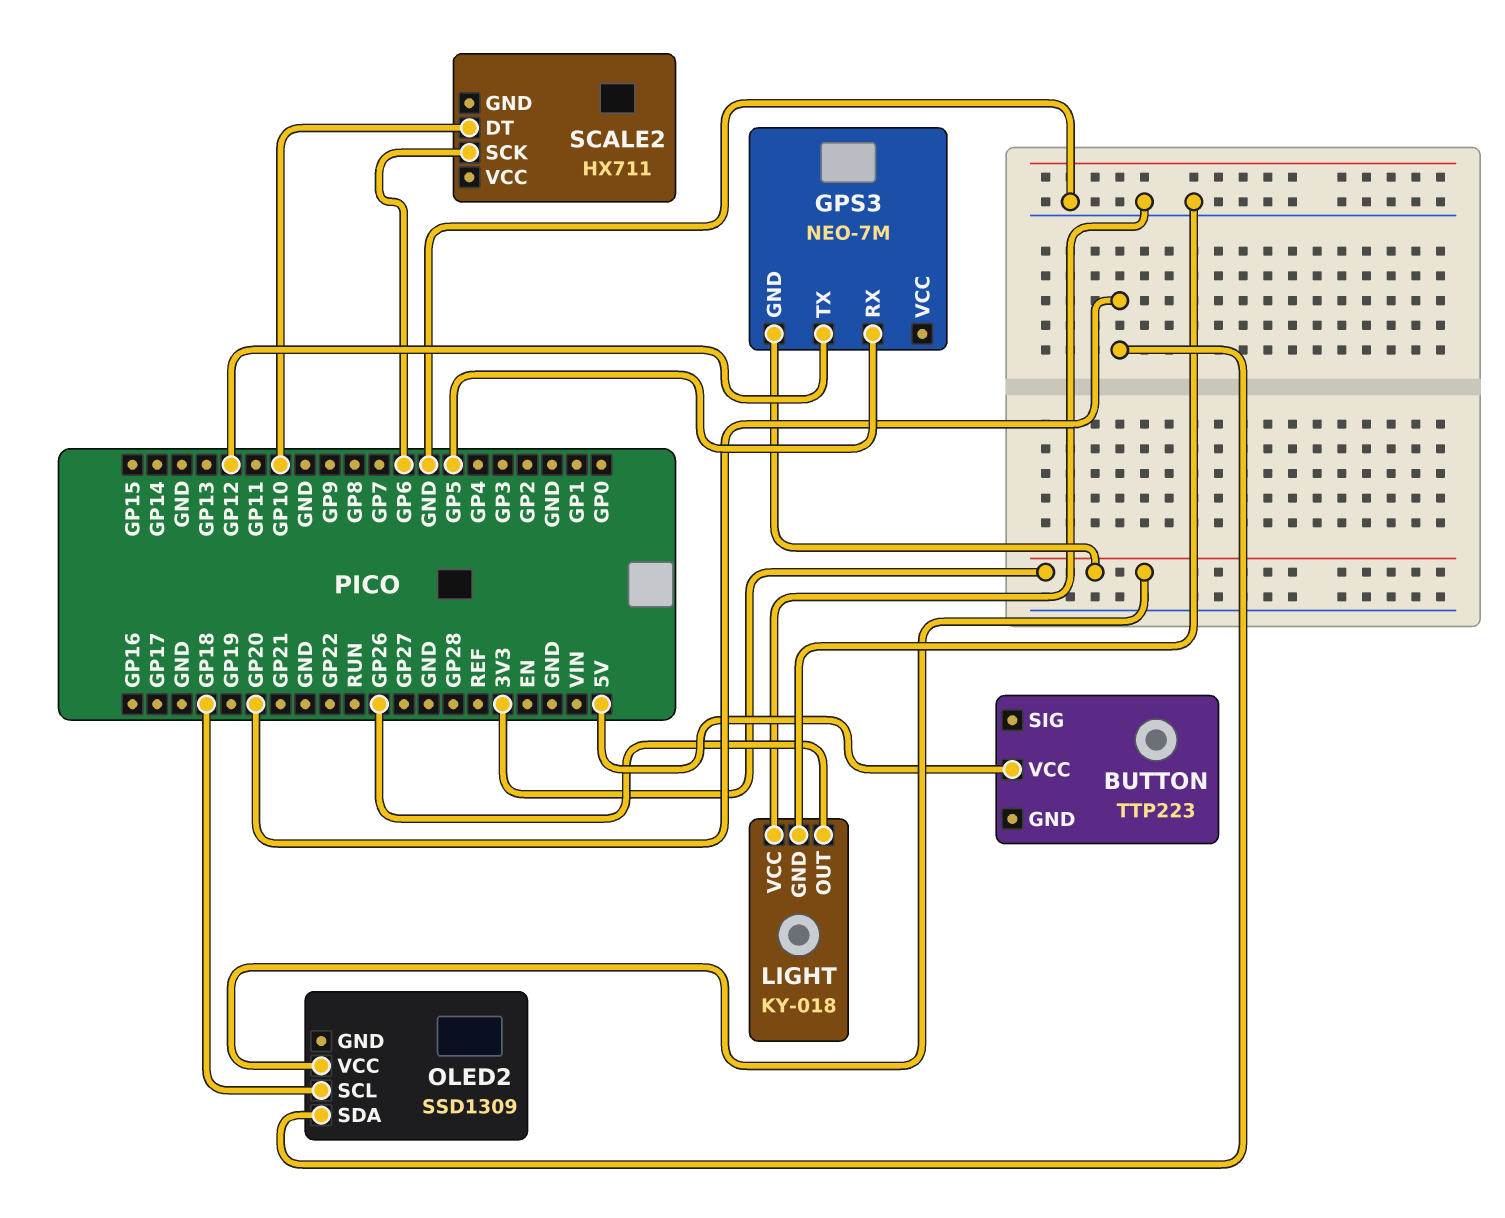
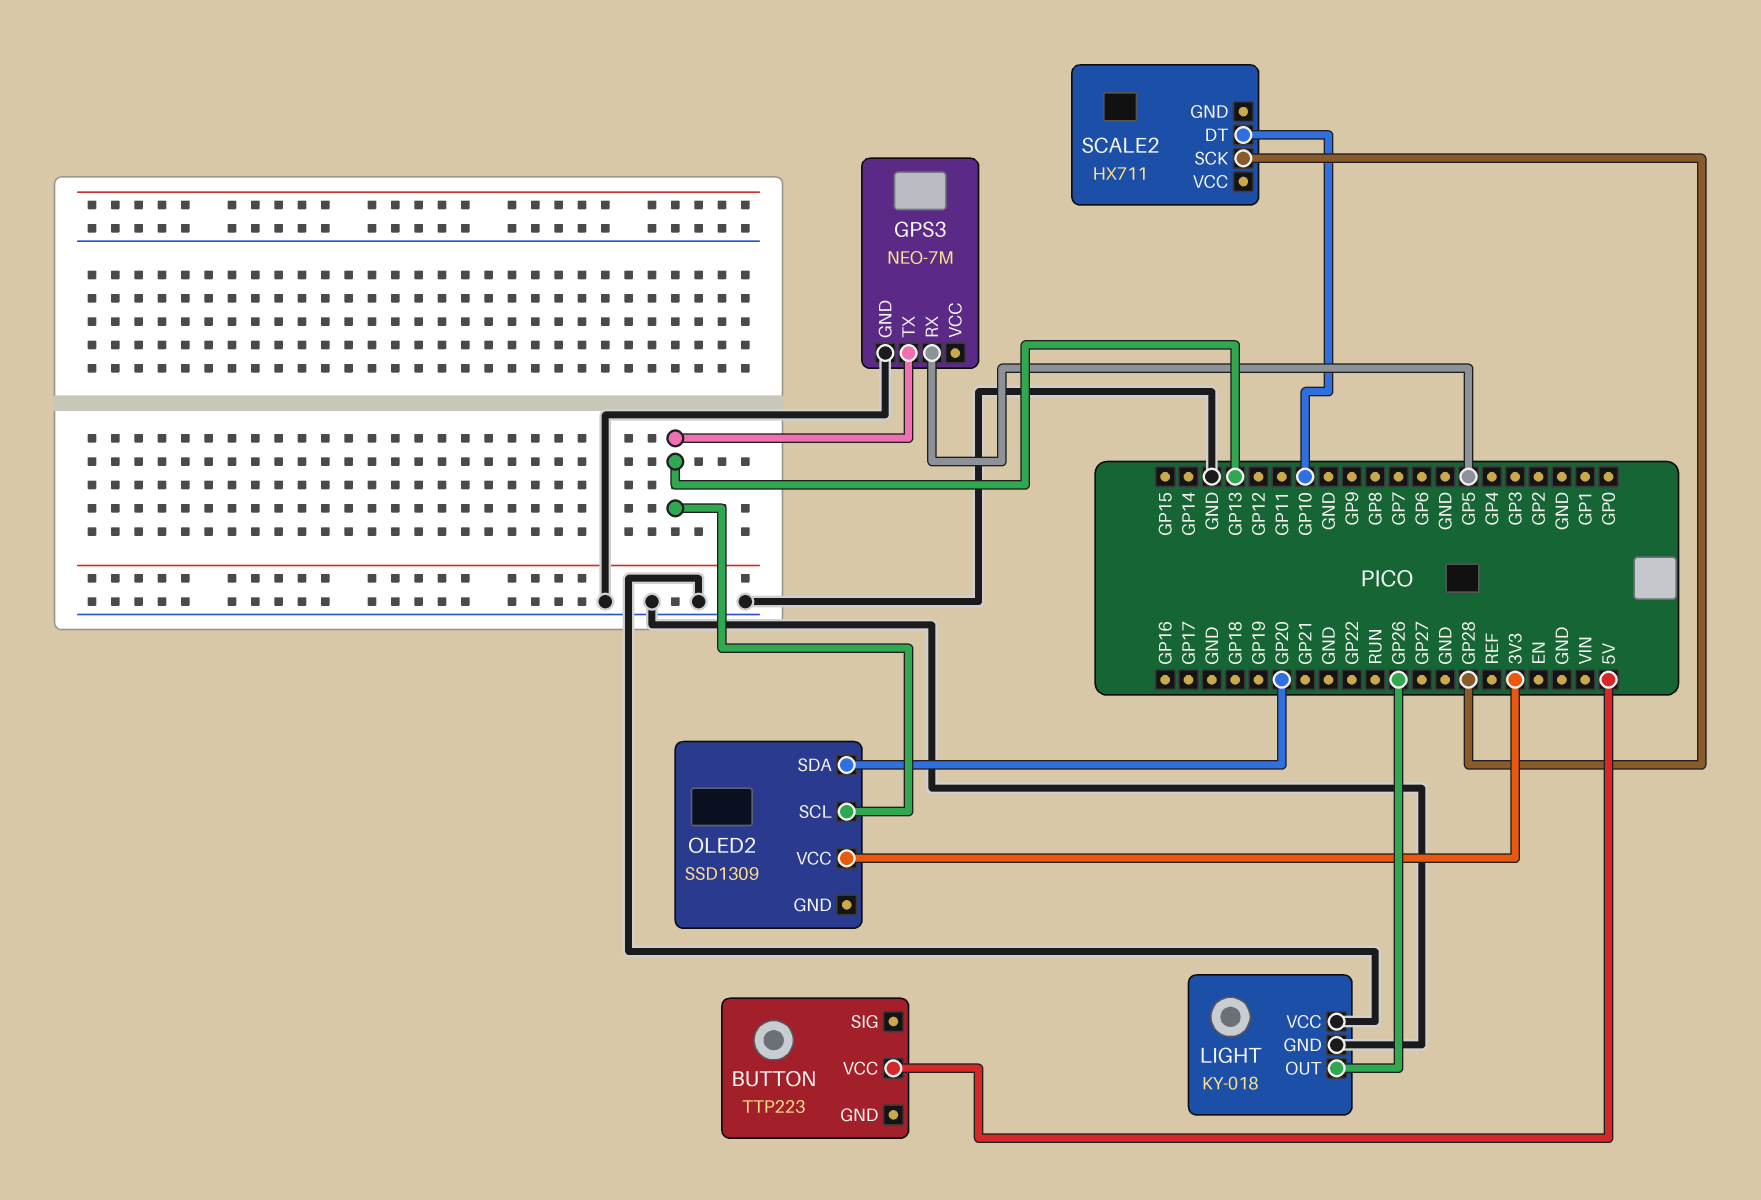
GPS3 pin GND: 3V3 -> GND
GPS3 pin TX: GP12 -> GP13
OLED2 pin SCL: GP18 -> GP13
SCALE2 pin SCK: GP6 -> GP28

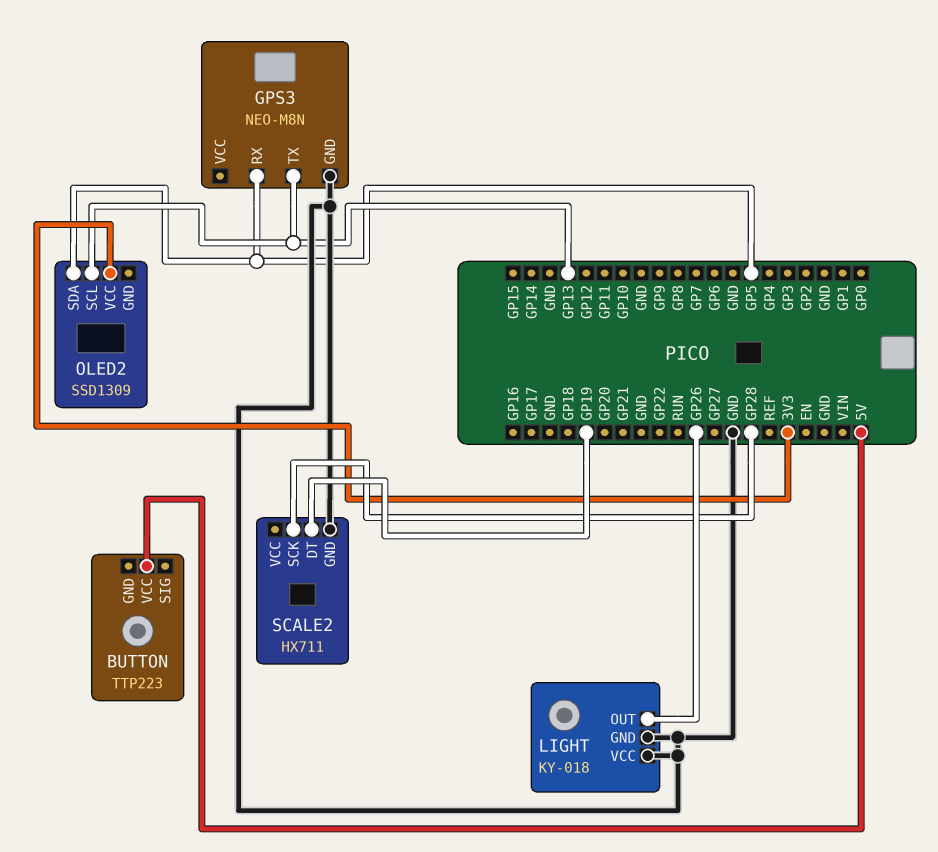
GPS3: NEO-7M -> NEO-M8N
OLED2 pin SDA: GP20 -> GP5
SCALE2 pin DT: GP10 -> GP19
SCALE2 pin GND: none -> GND

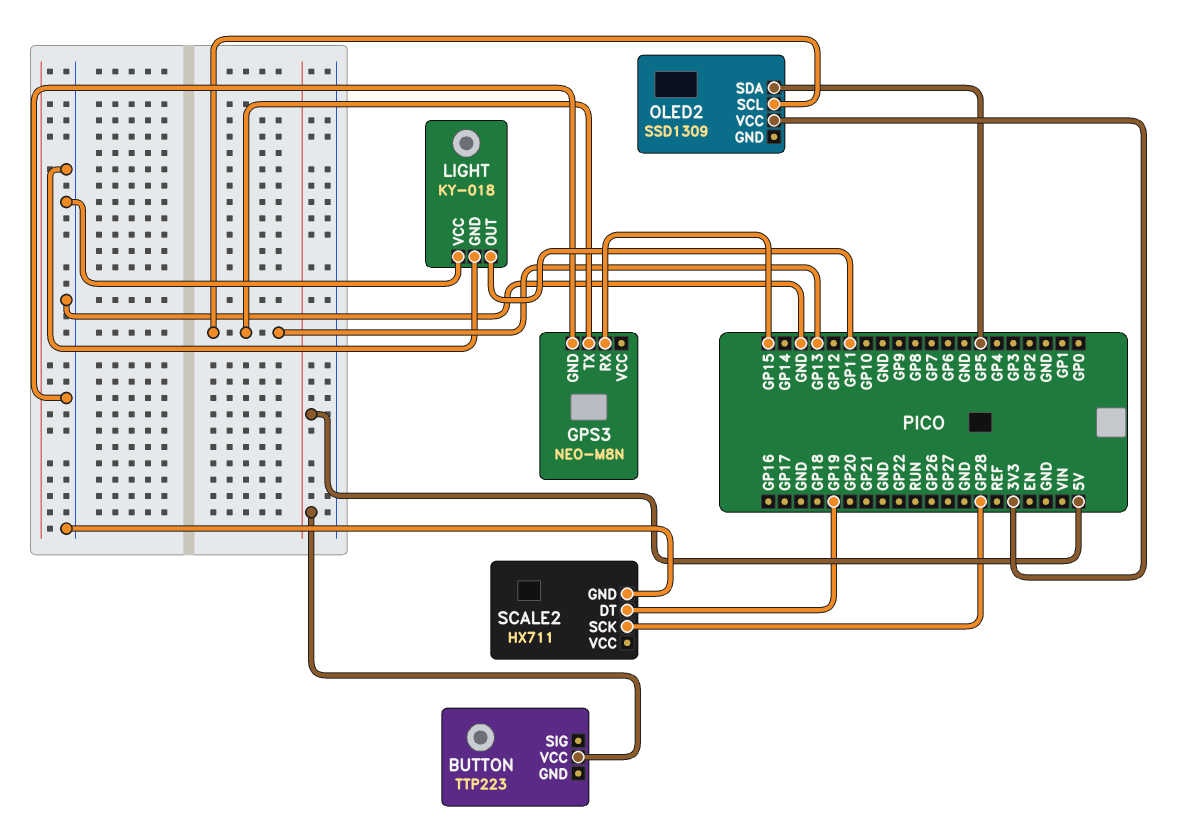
GPS3 pin RX: GP5 -> GP15
LIGHT pin OUT: GP26 -> GP11

